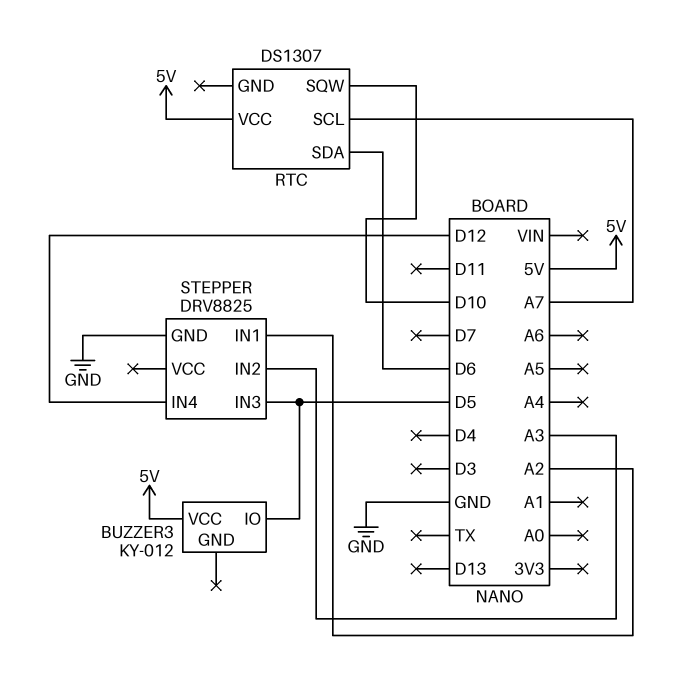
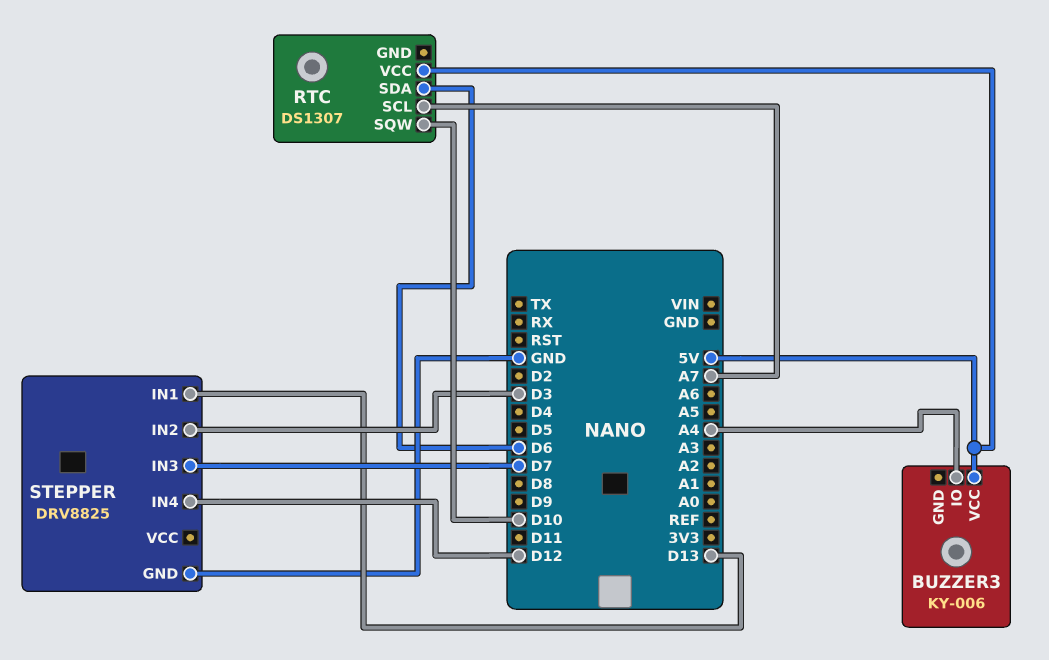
BUZZER3: KY-012 -> KY-006
BUZZER3 pin IO: D5 -> A4
STEPPER pin IN1: A2 -> D13
STEPPER pin IN2: A3 -> D3
STEPPER pin IN3: D5 -> D7

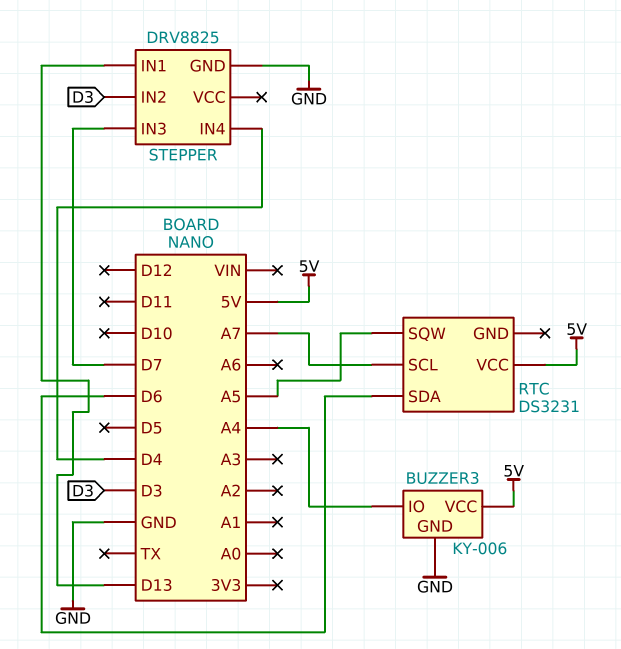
BUZZER3 pin GND: none -> GND
RTC: DS1307 -> DS3231
RTC pin SQW: D10 -> A5
STEPPER pin IN4: D12 -> D4

